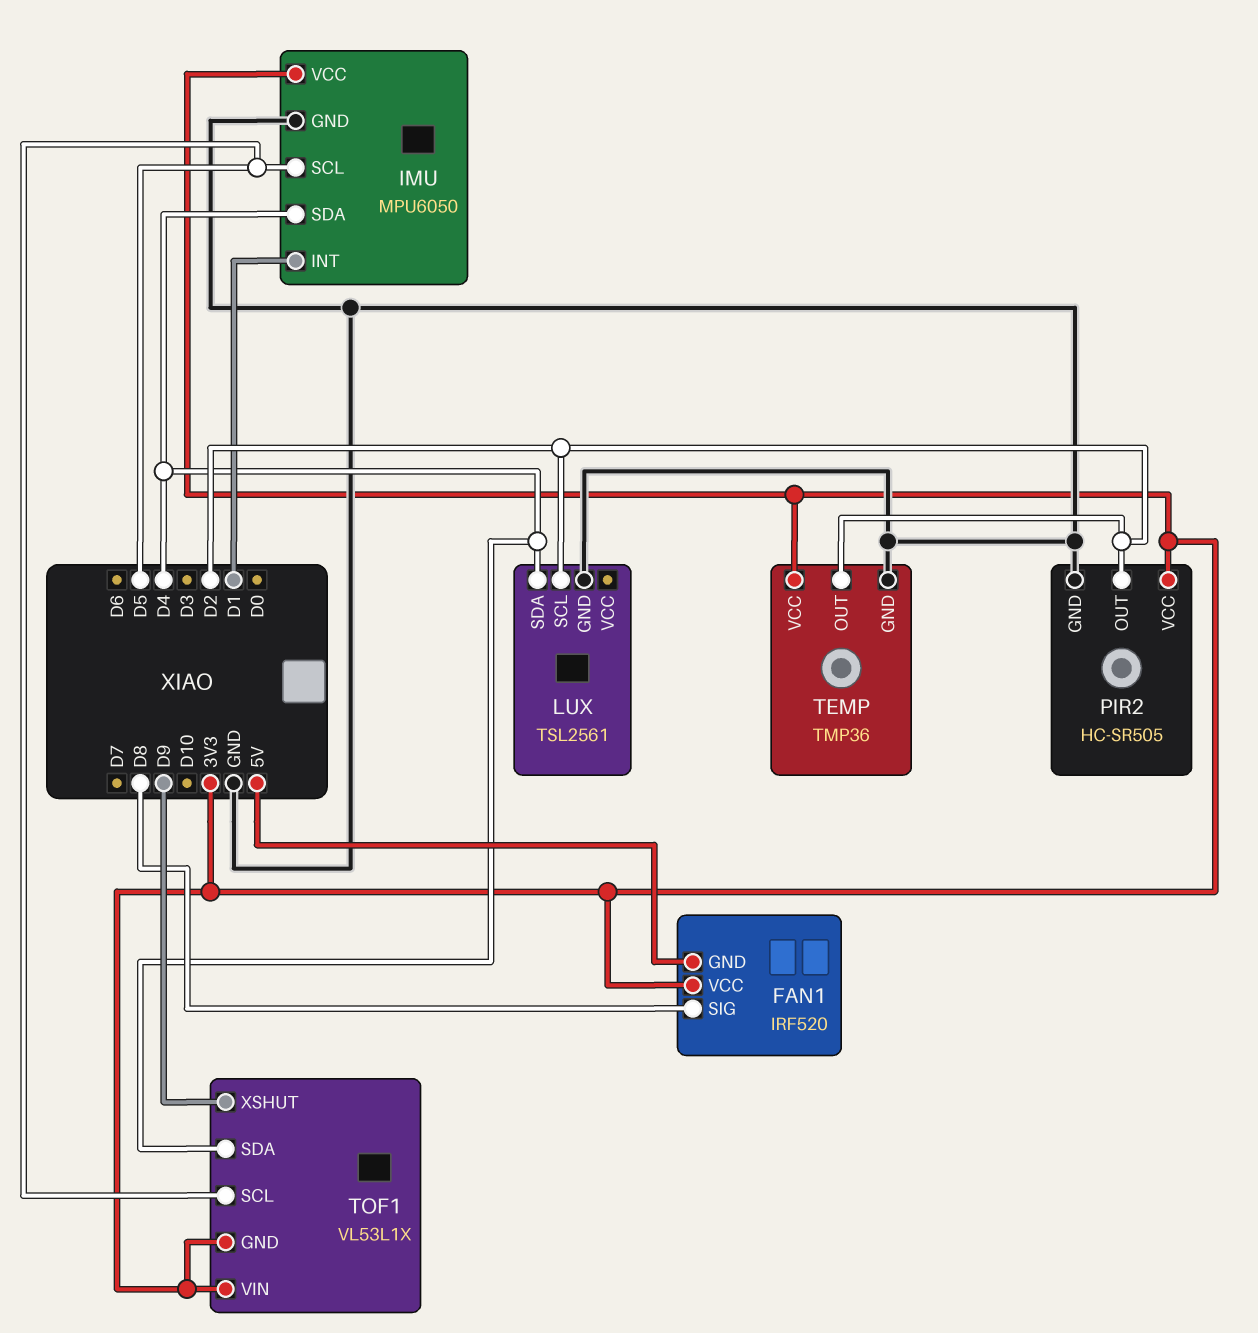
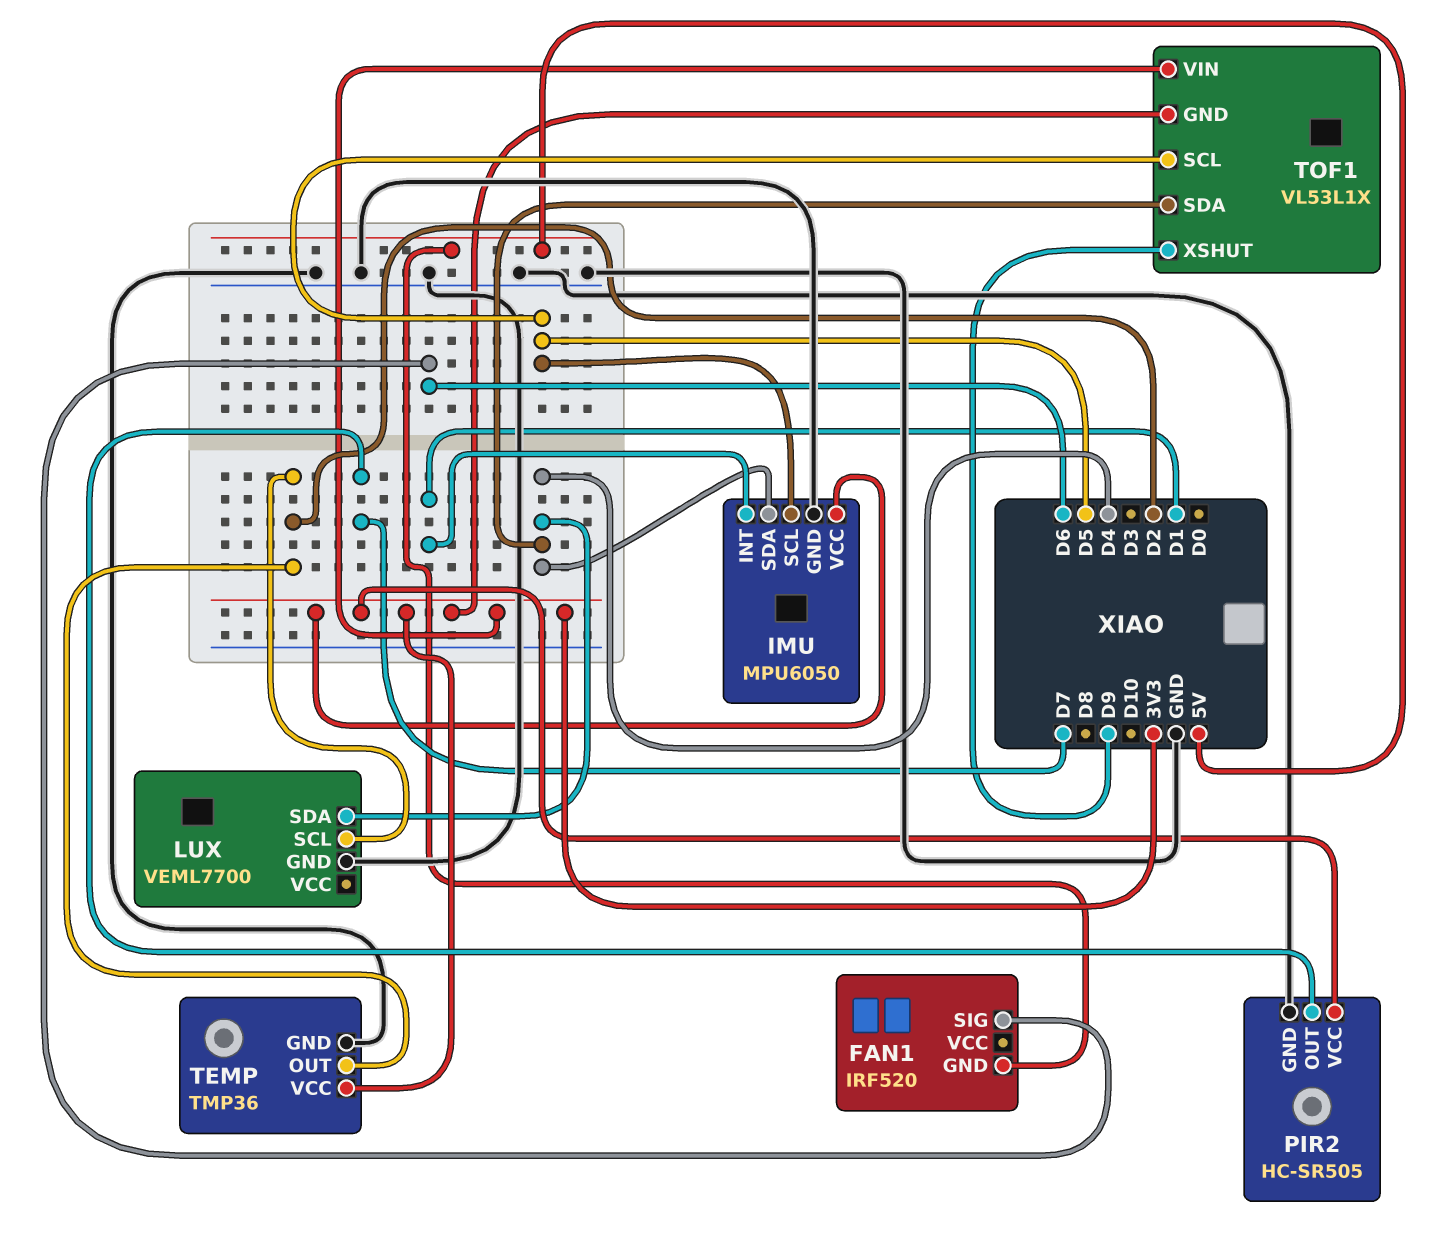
FAN1 pin SIG: D8 -> D6
FAN1 pin VCC: 3V3 -> none
LUX: TSL2561 -> VEML7700
PIR2 pin OUT: D2 -> D7

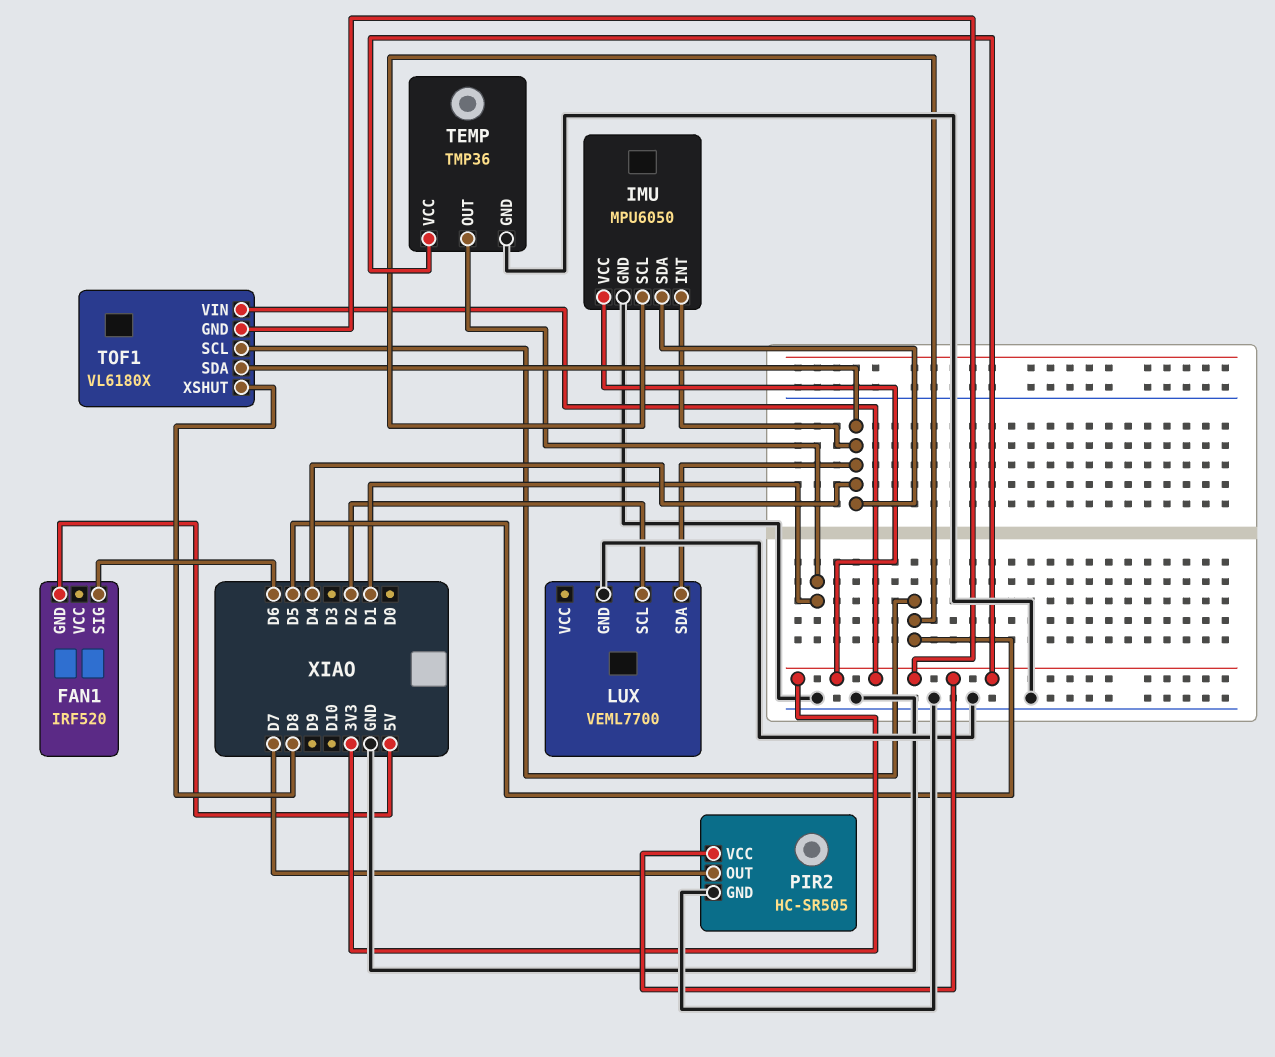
IMU pin INT: D1 -> D4
TEMP pin OUT: D2 -> D1
TOF1: VL53L1X -> VL6180X
TOF1 pin XSHUT: D9 -> D8

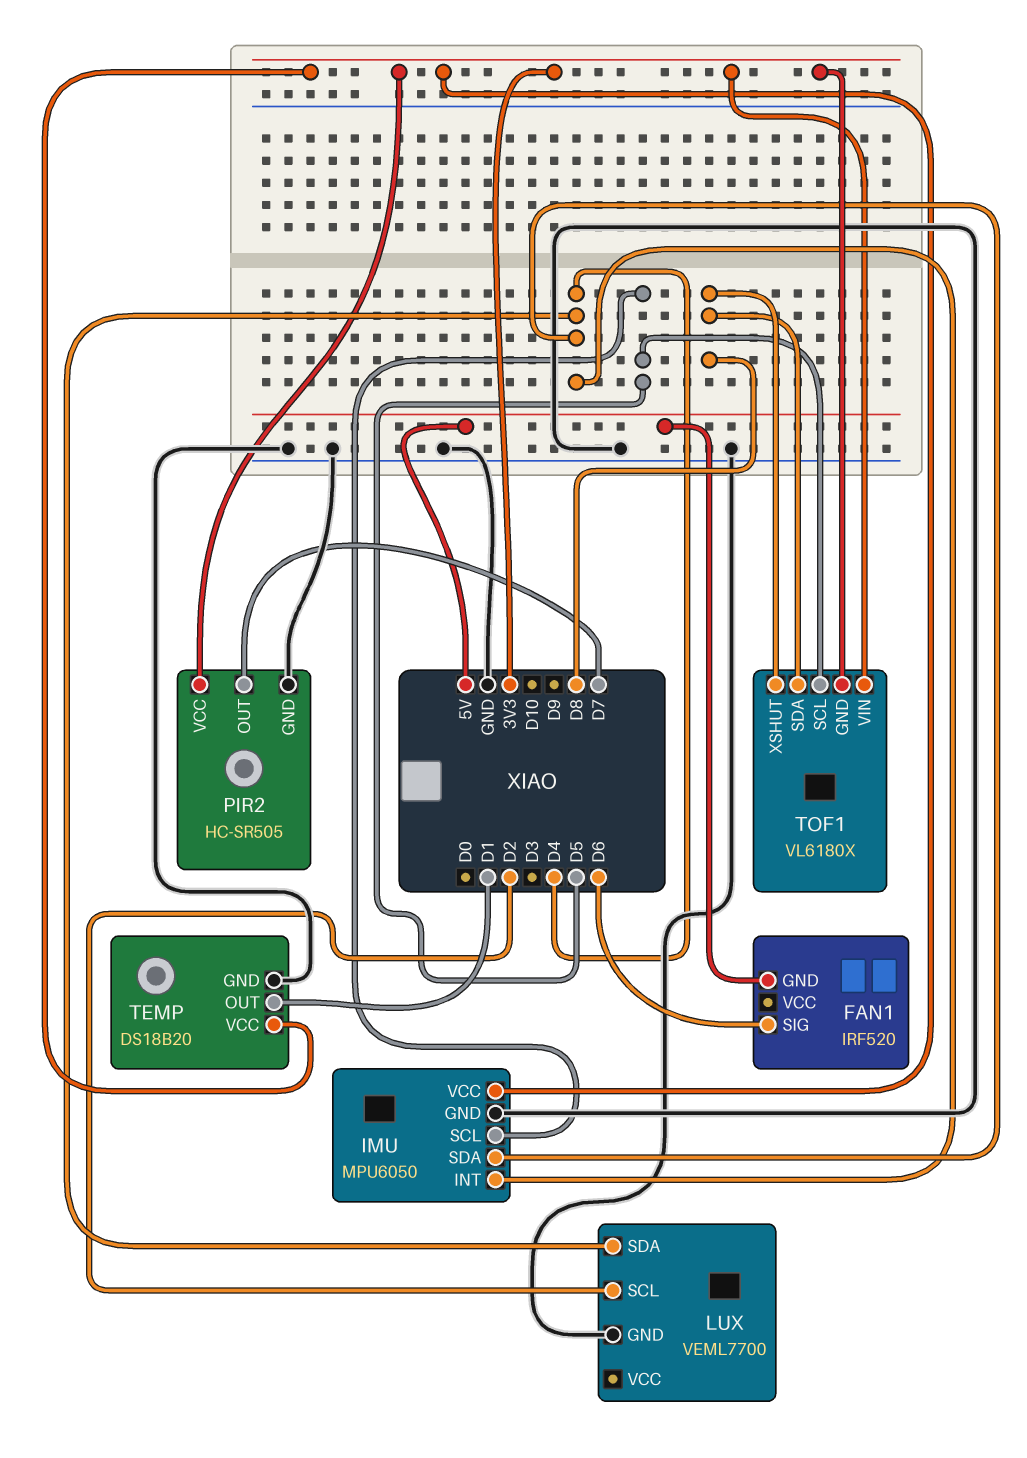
TEMP: TMP36 -> DS18B20
TOF1 pin SDA: D4 -> D8

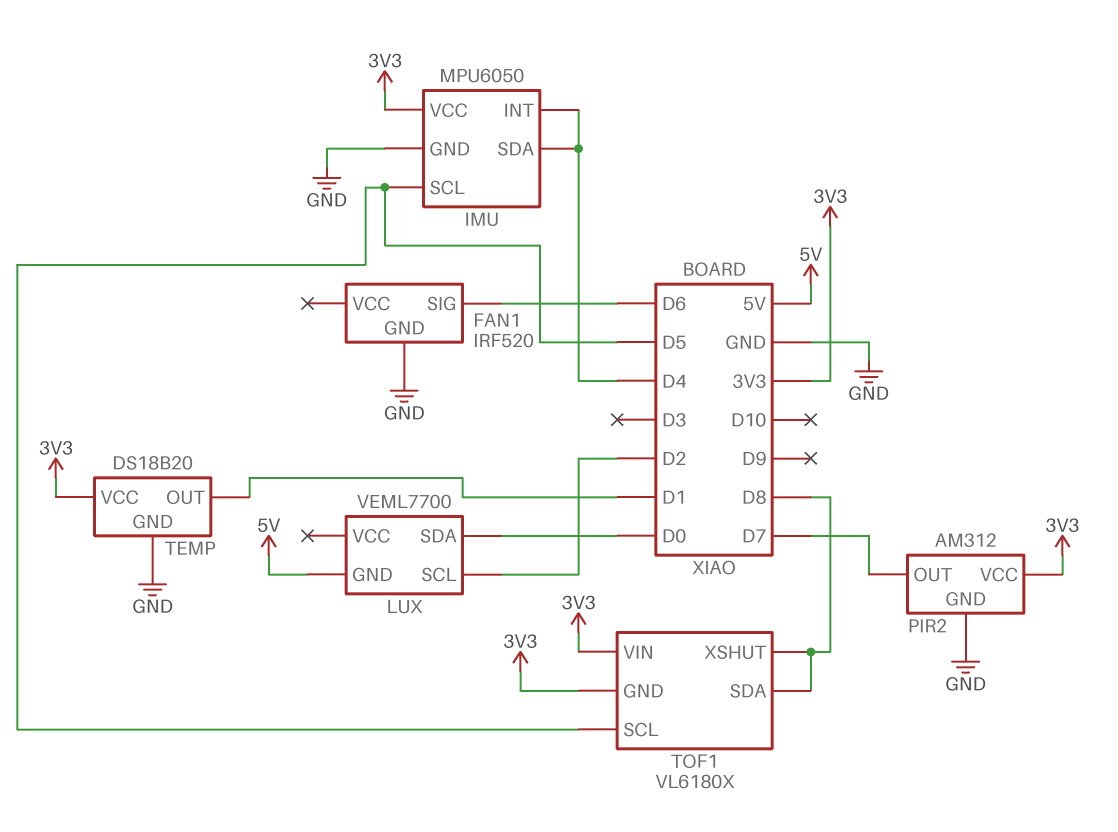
FAN1 pin GND: 5V -> GND
LUX pin GND: GND -> 5V
LUX pin SDA: D4 -> D0
PIR2: HC-SR505 -> AM312

